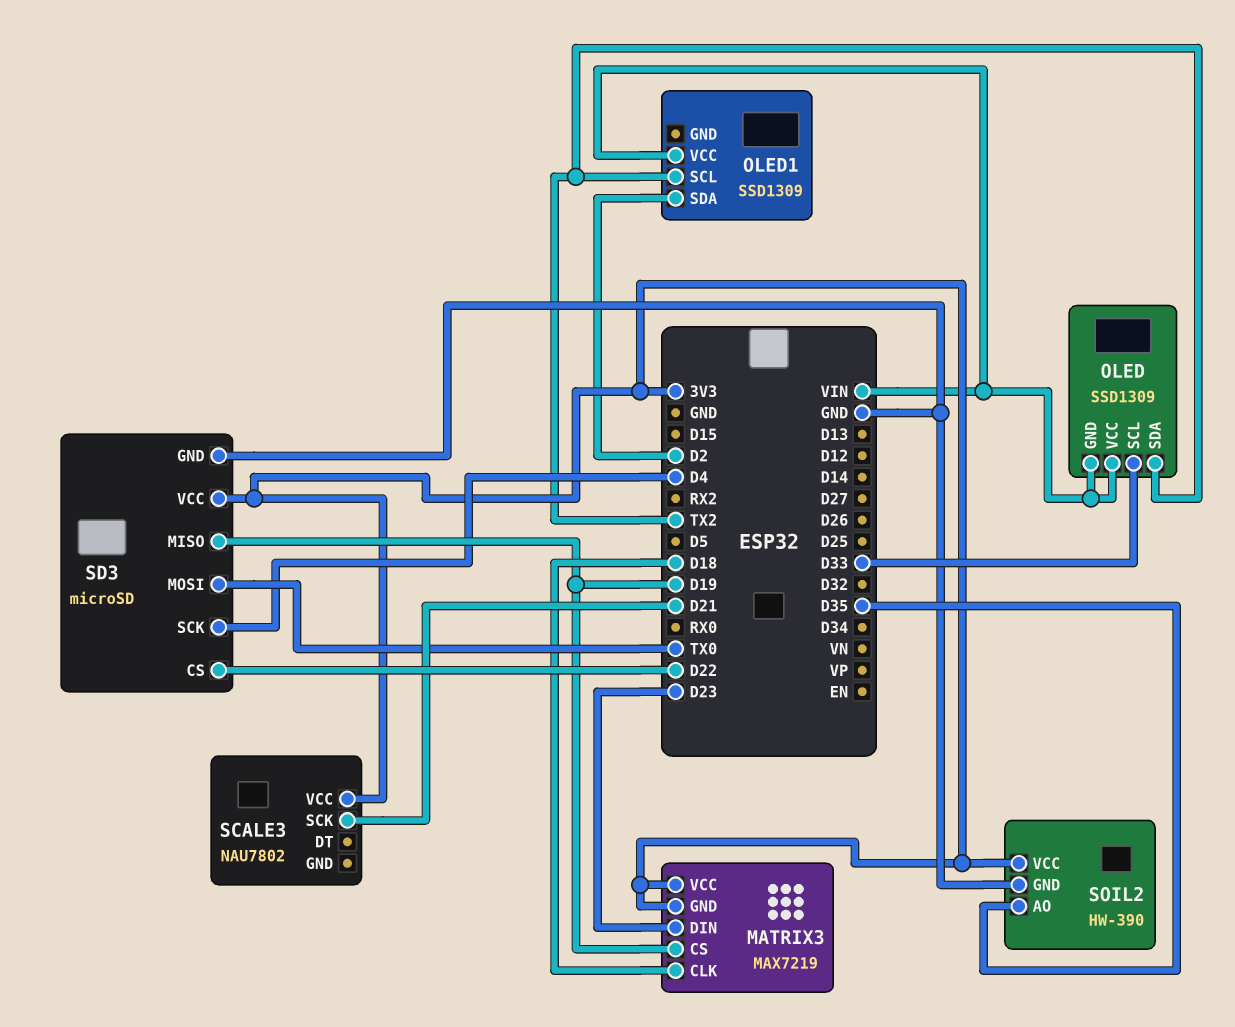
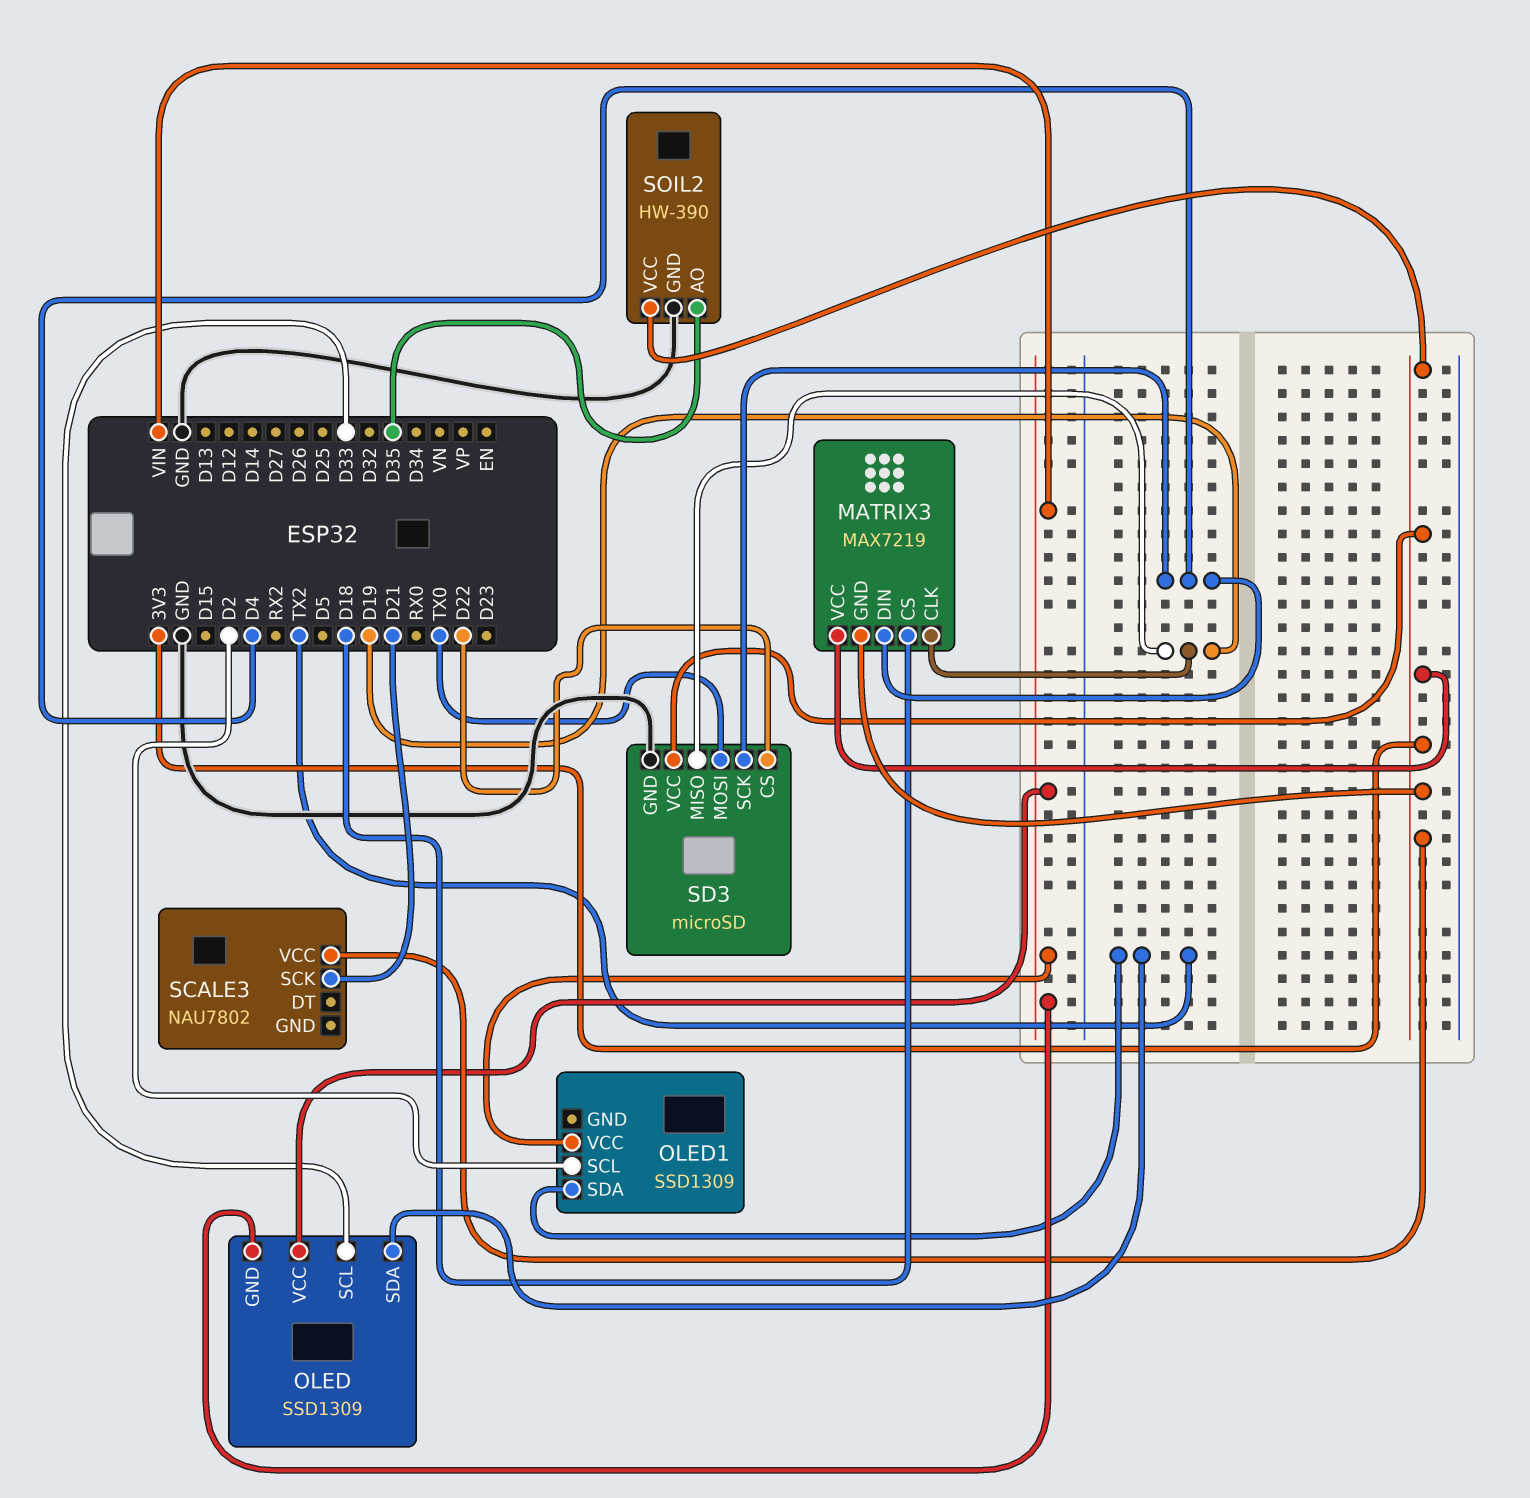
MATRIX3 pin CLK: D18 -> D19
MATRIX3 pin CS: D19 -> D18
MATRIX3 pin DIN: D23 -> D4
OLED1 pin SCL: TX2 -> D2
OLED1 pin SDA: D2 -> TX2

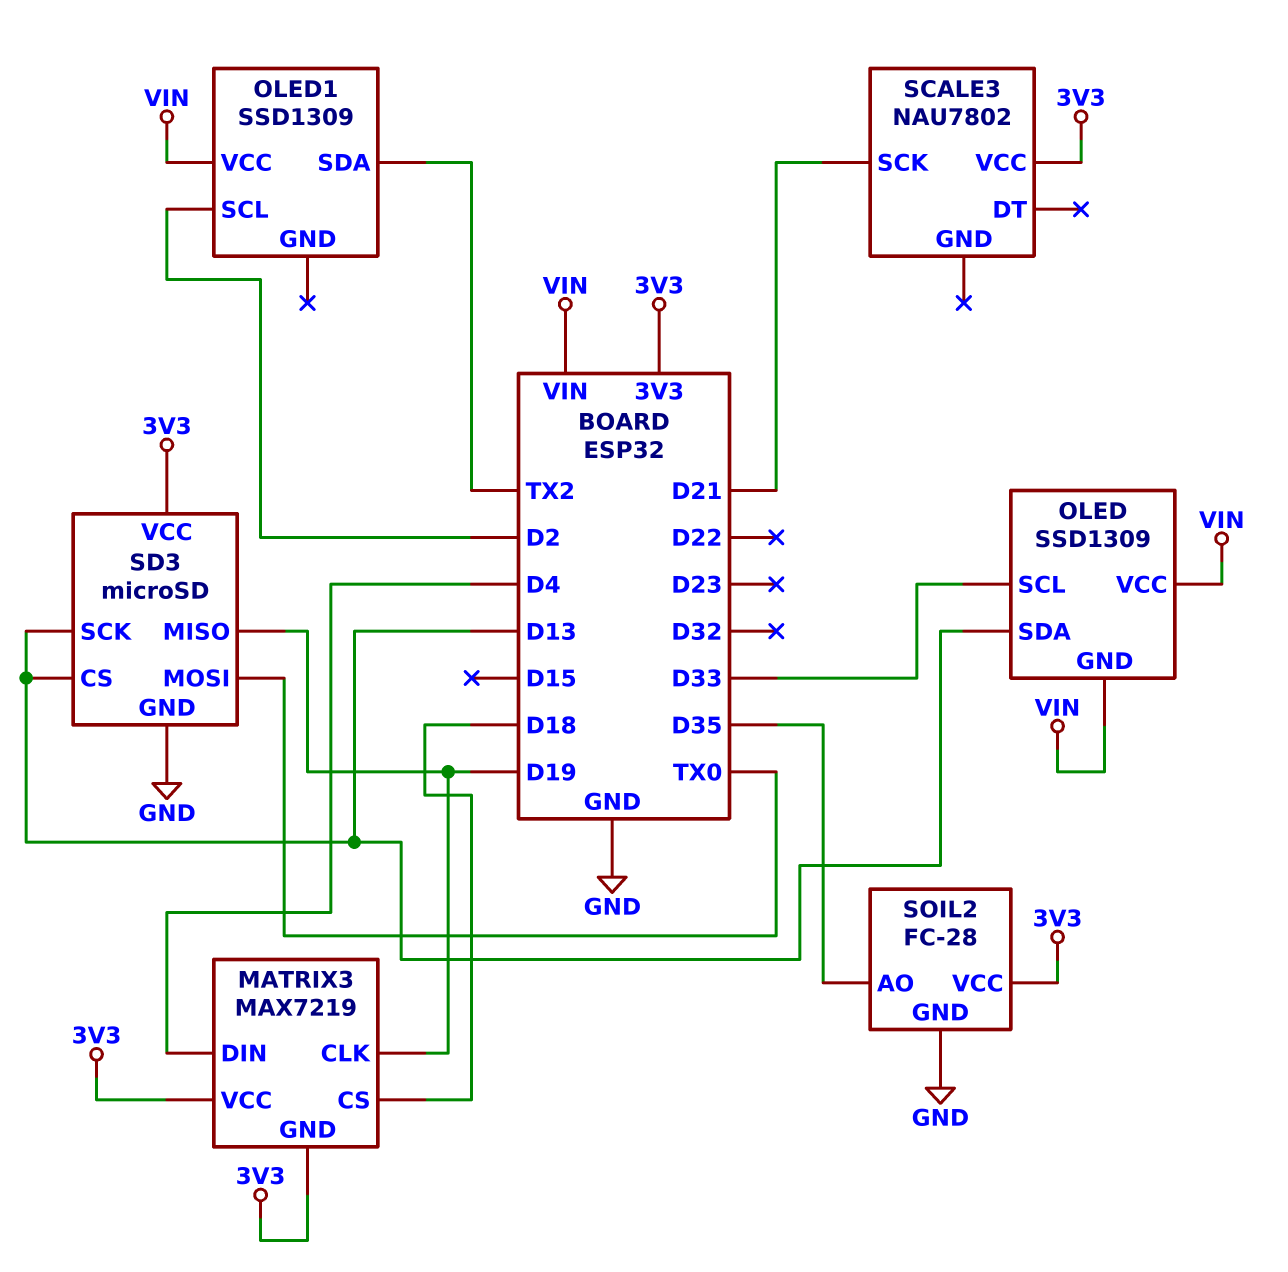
OLED pin SDA: TX2 -> D13
SD3 pin CS: D22 -> D13
SD3 pin SCK: D4 -> D13
SOIL2: HW-390 -> FC-28

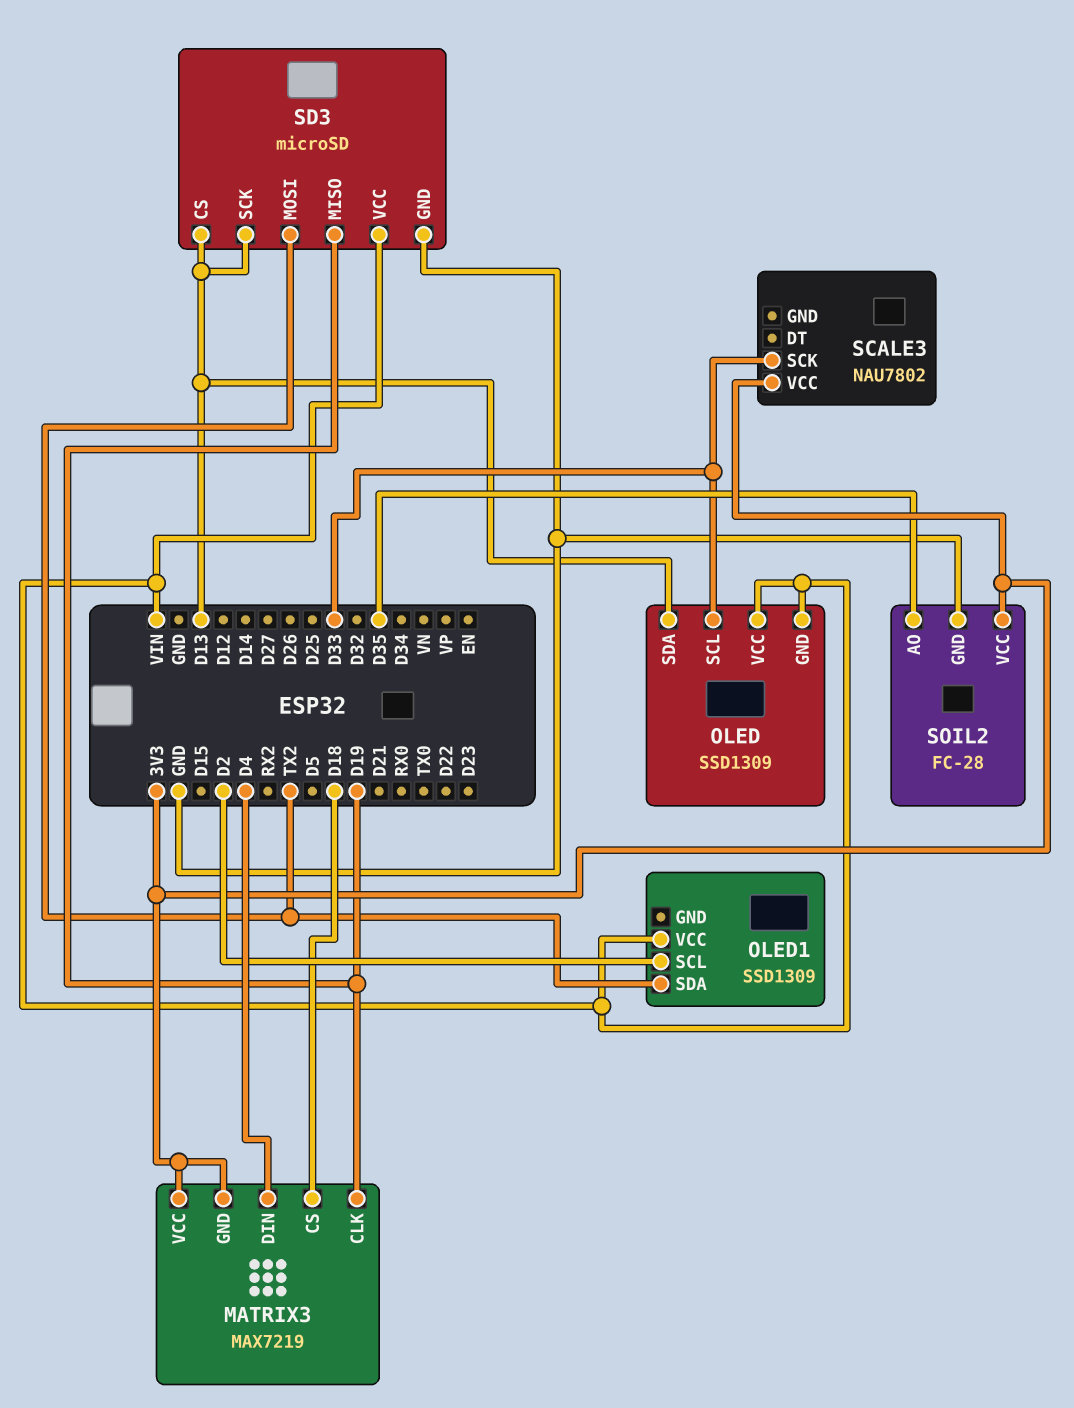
SCALE3 pin SCK: D21 -> D33
SD3 pin MOSI: TX0 -> TX2
SD3 pin VCC: 3V3 -> VIN

